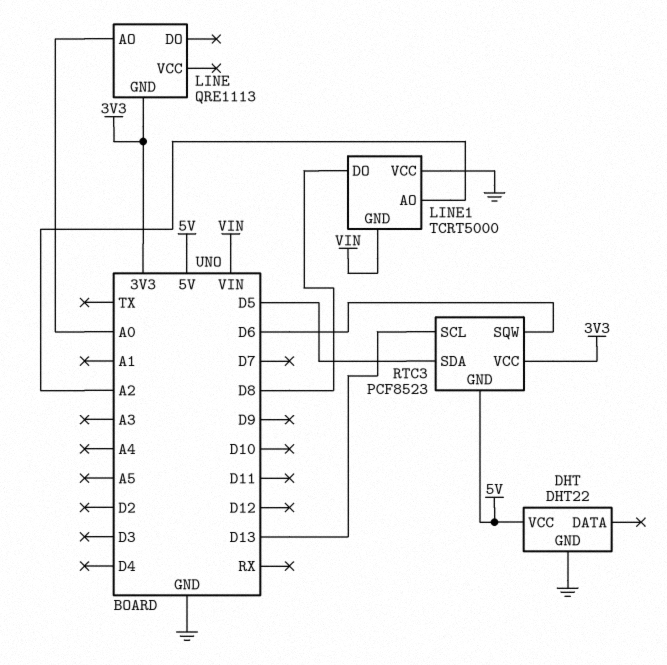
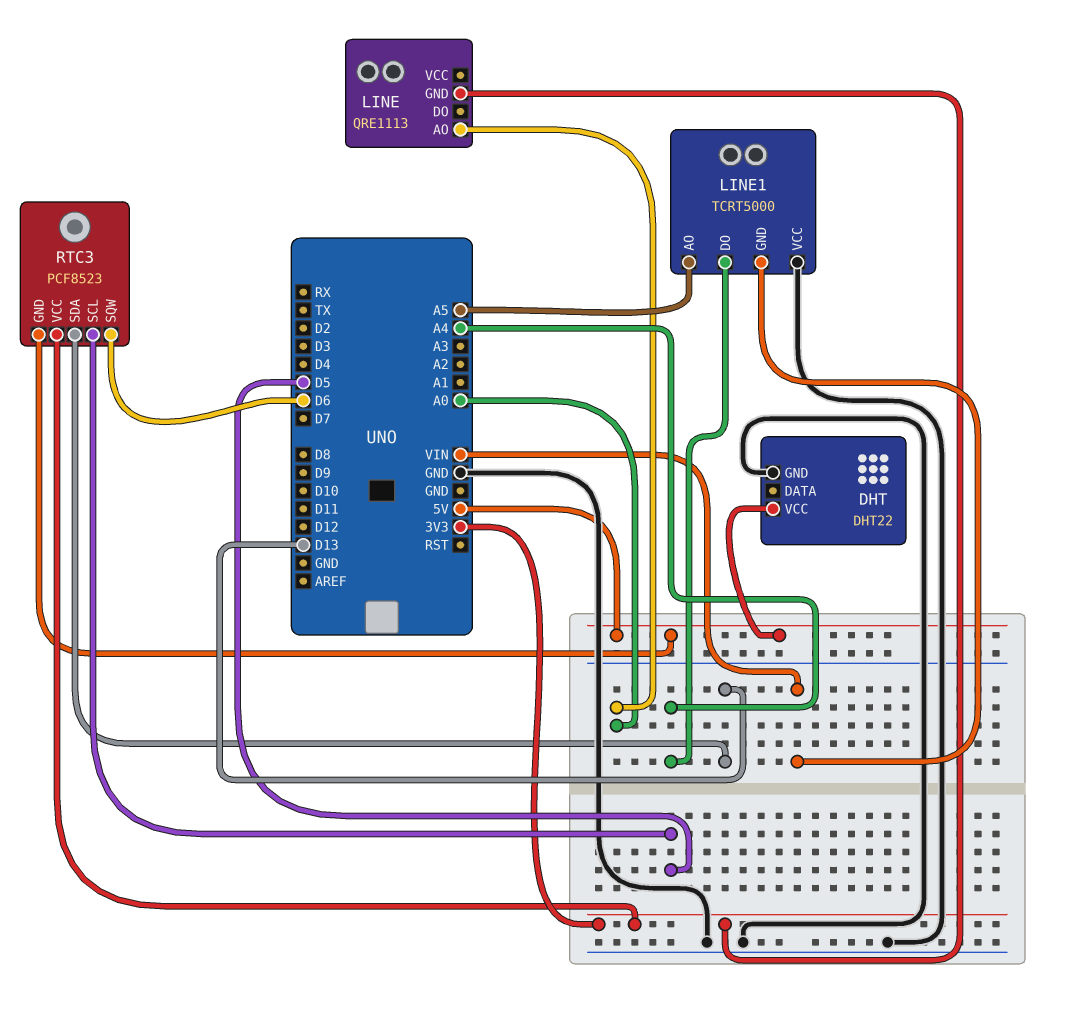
LINE1 pin AO: A2 -> A5
LINE1 pin DO: D8 -> A4
RTC3 pin SCL: D13 -> D5
RTC3 pin SDA: D5 -> D13

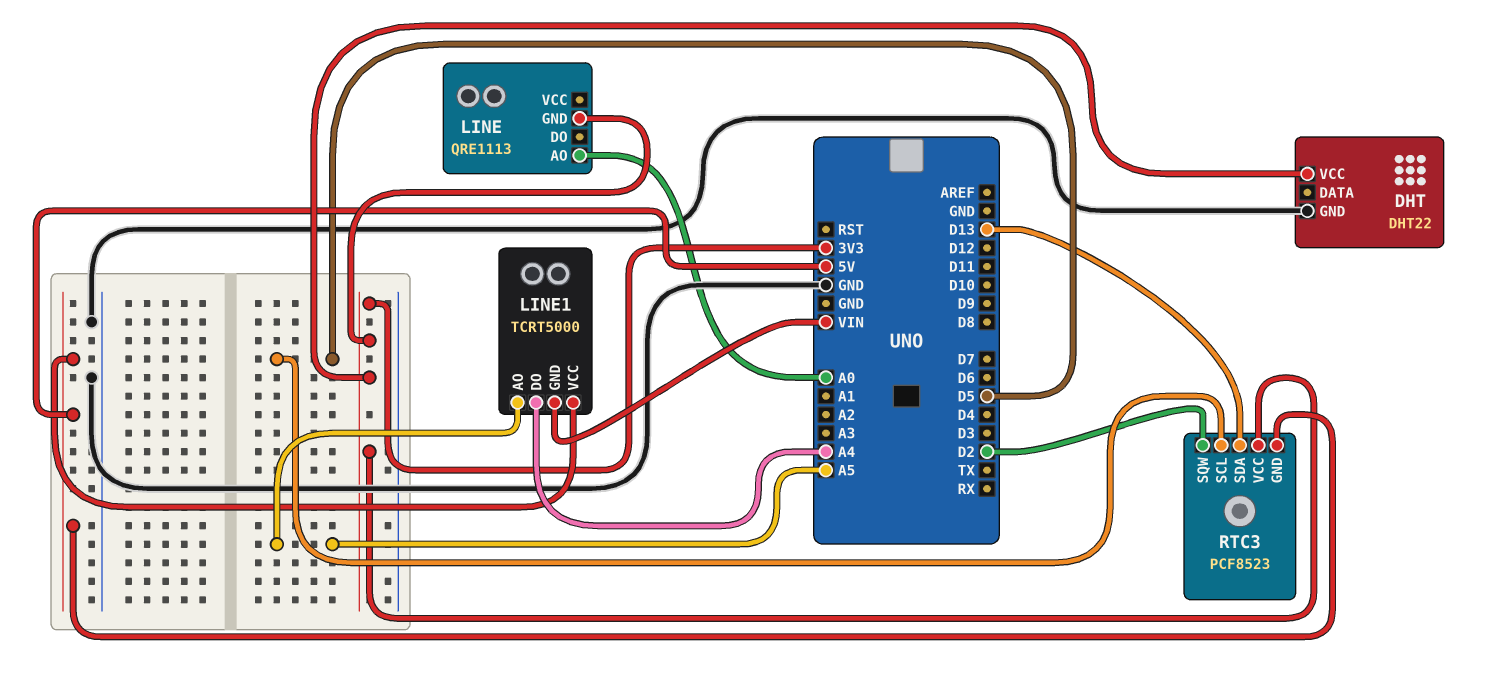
DHT pin VCC: 5V -> 3V3
LINE1 pin VCC: GND -> 5V
RTC3 pin SQW: D6 -> D2

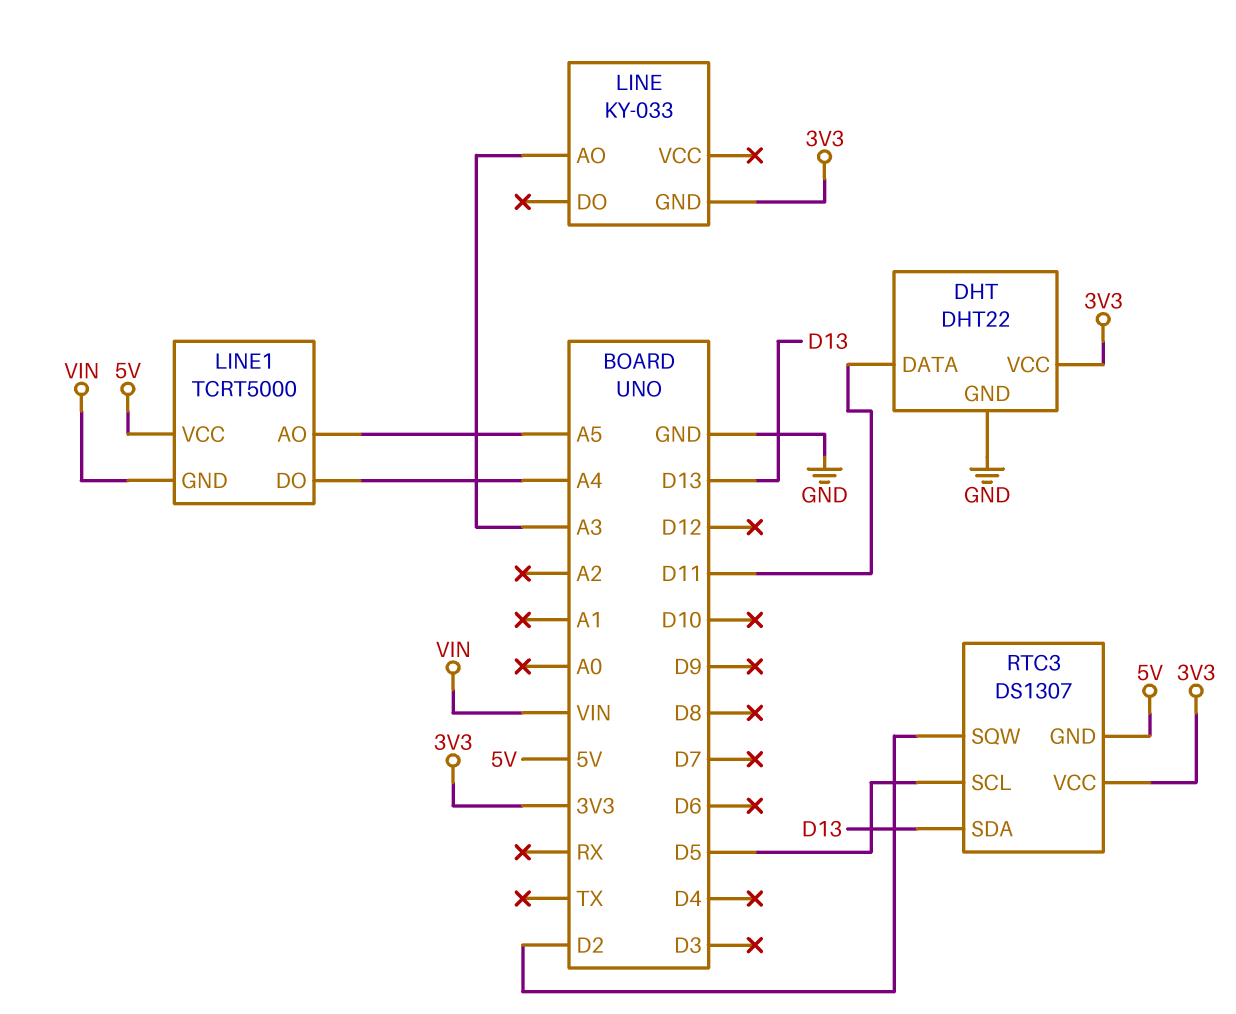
DHT pin DATA: none -> D11
LINE: QRE1113 -> KY-033
LINE pin AO: A0 -> A3
RTC3: PCF8523 -> DS1307

